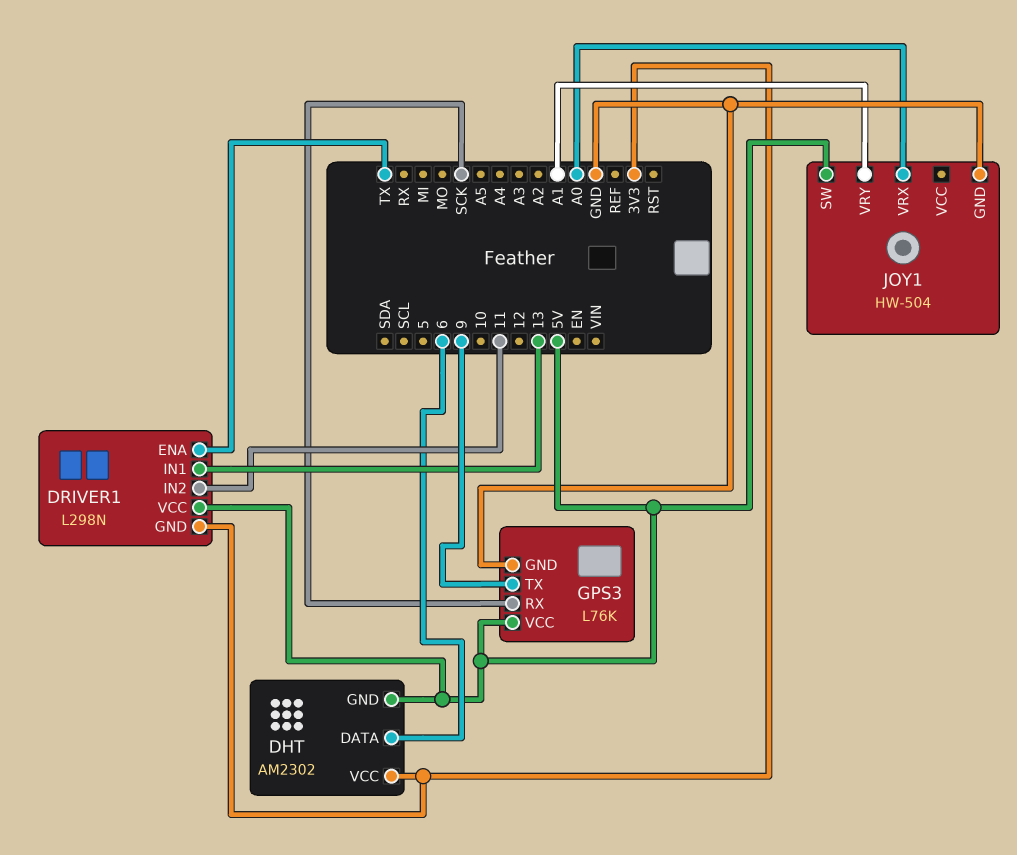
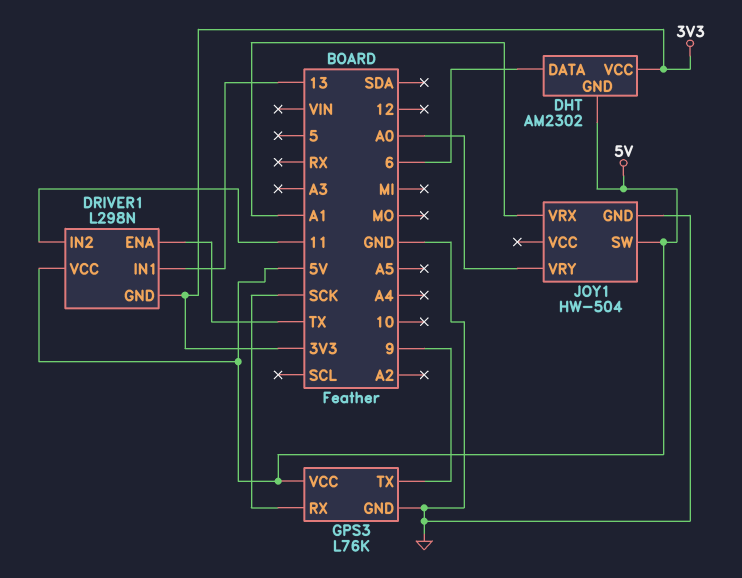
JOY1 pin VRX: A0 -> A1
JOY1 pin VRY: A1 -> A0

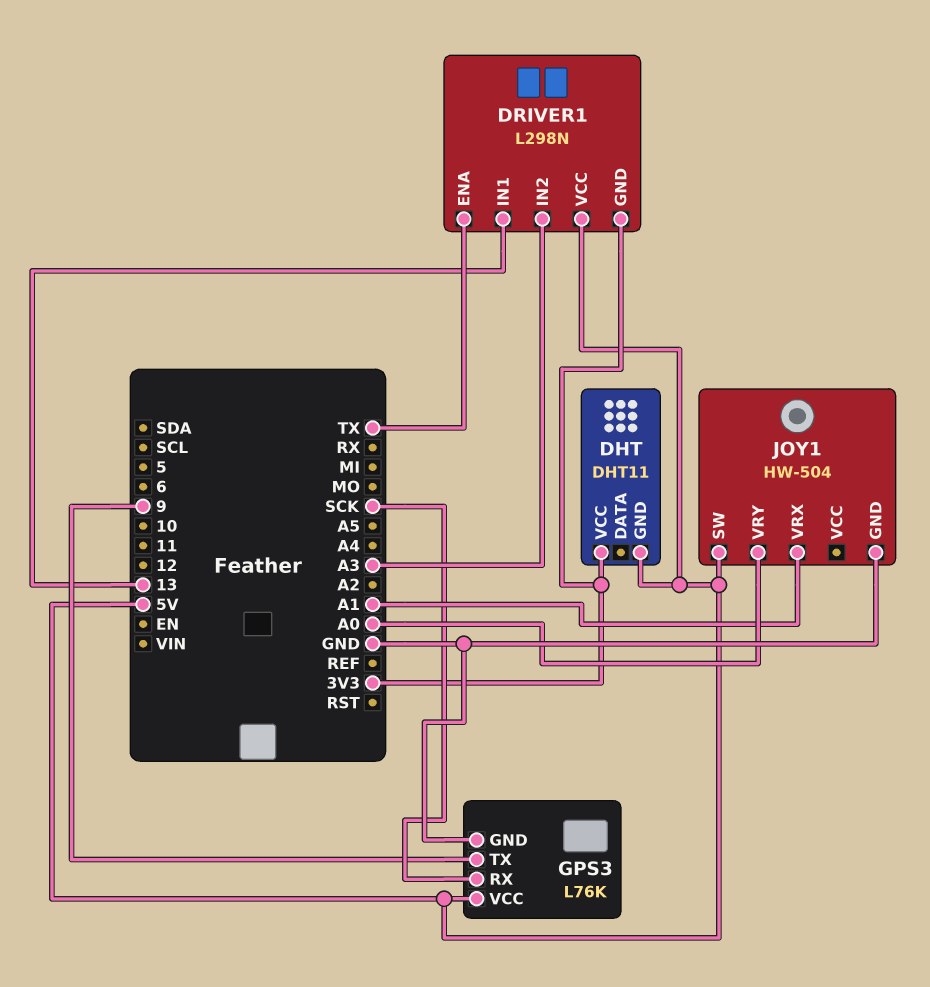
DHT: AM2302 -> DHT11
DHT pin DATA: 6 -> none
DRIVER1 pin IN2: 11 -> A3

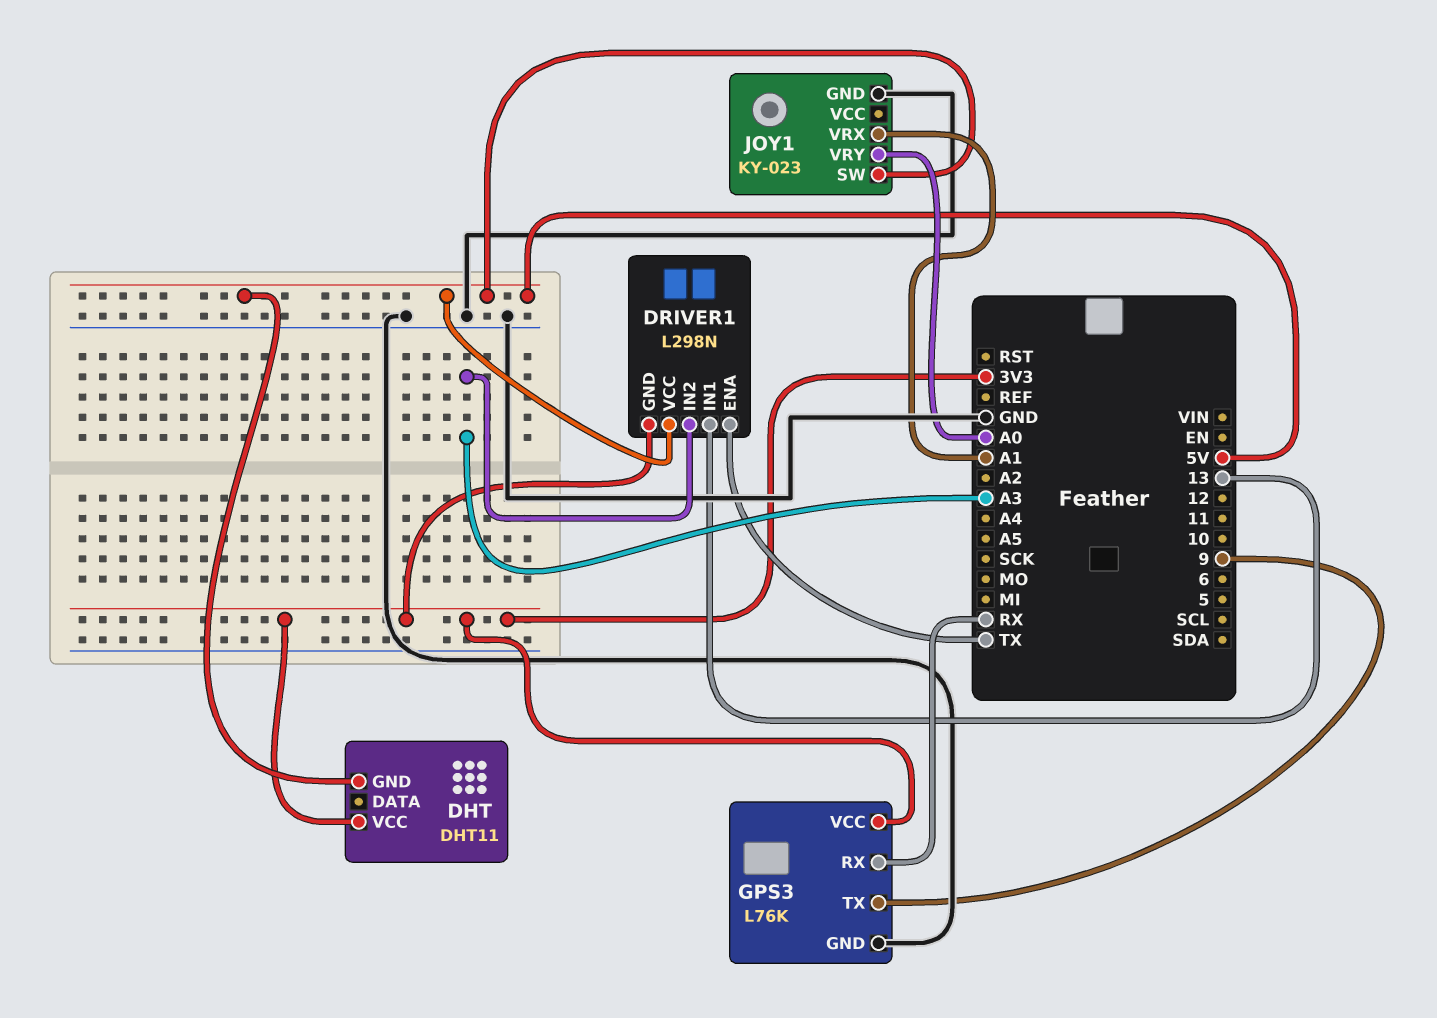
GPS3 pin RX: SCK -> RX
GPS3 pin VCC: 5V -> 3V3
JOY1: HW-504 -> KY-023

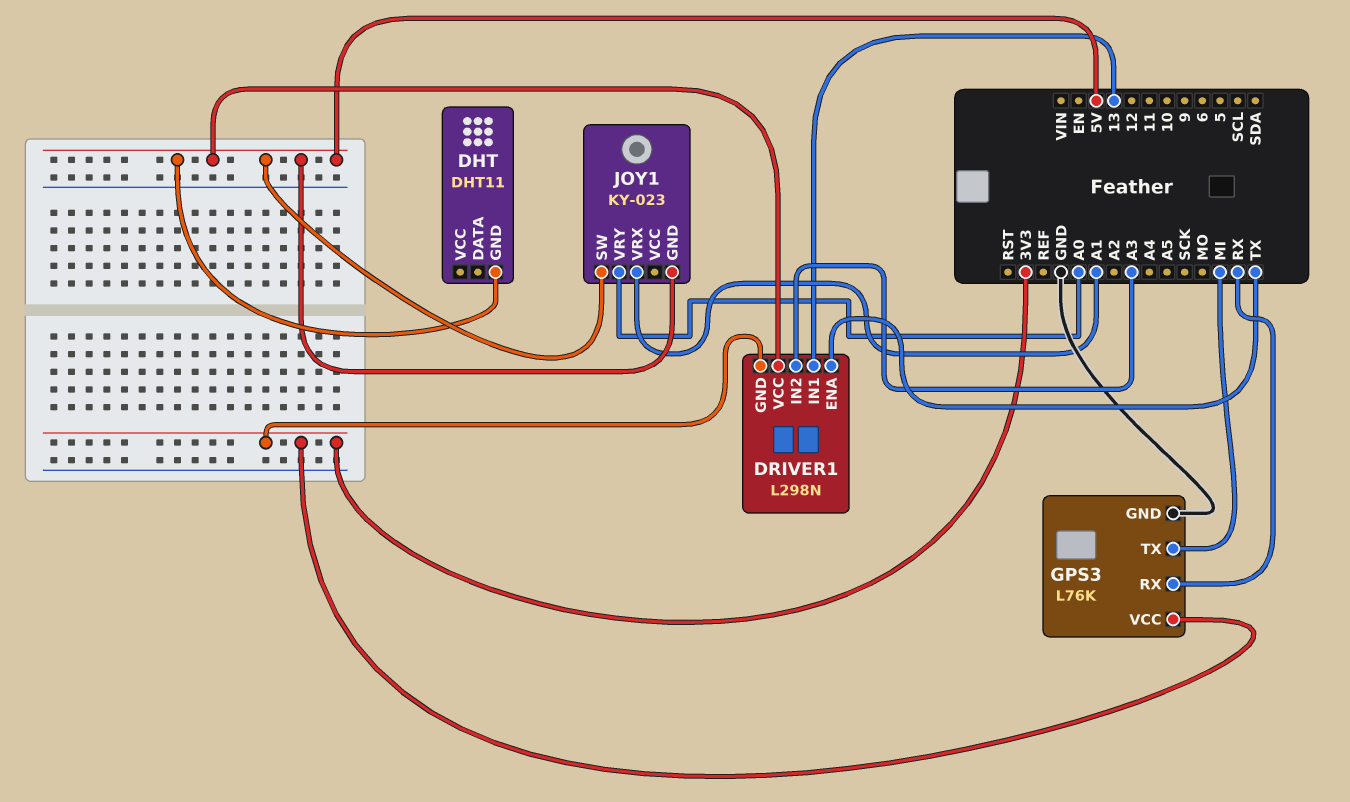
DHT pin VCC: 3V3 -> none
GPS3 pin TX: 9 -> MI
JOY1 pin GND: GND -> 5V

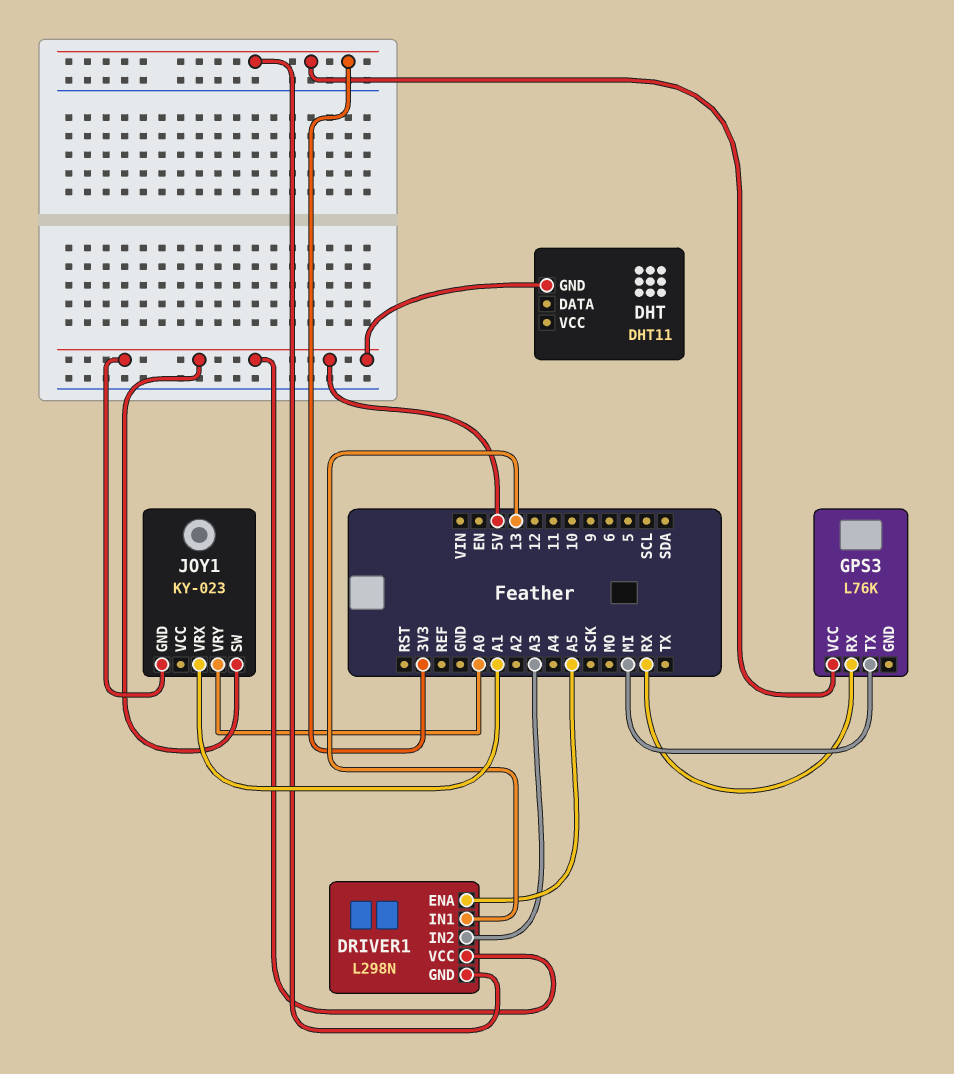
DRIVER1 pin ENA: TX -> A5
GPS3 pin GND: GND -> none

